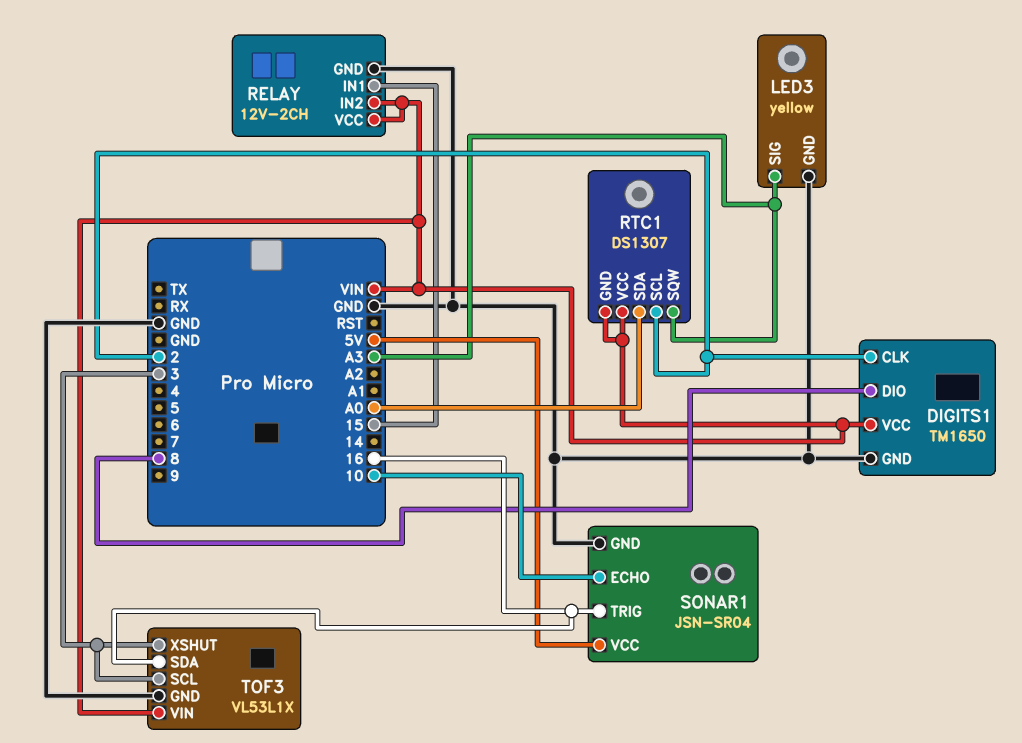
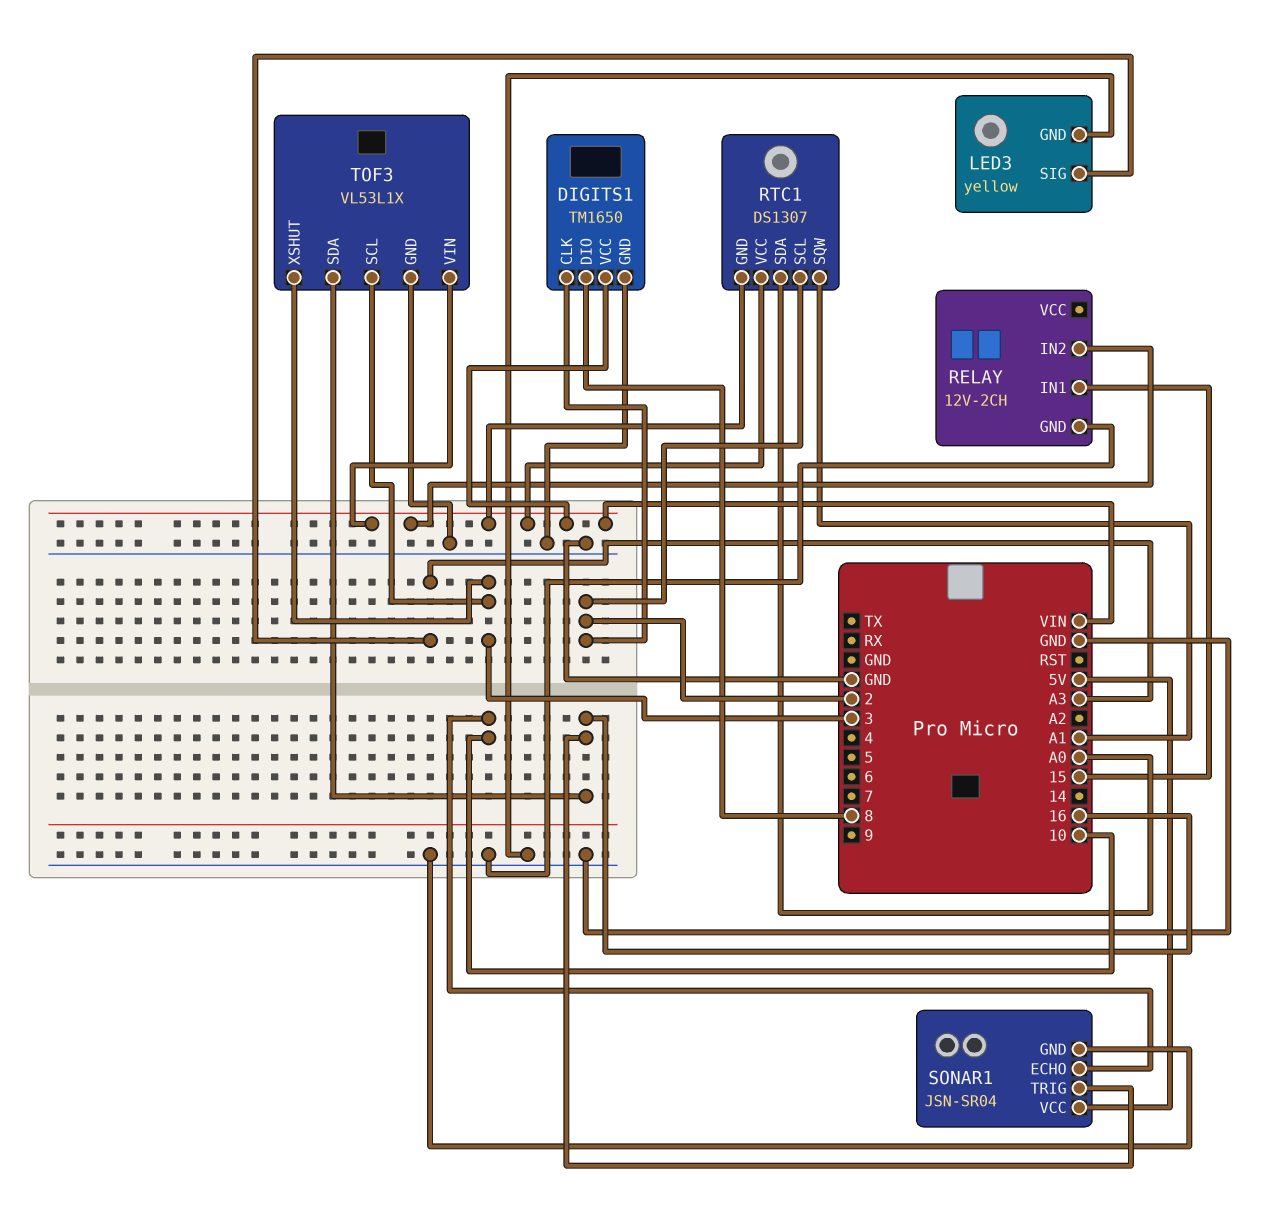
RELAY pin VCC: VIN -> none
RTC1 pin SQW: A3 -> A1

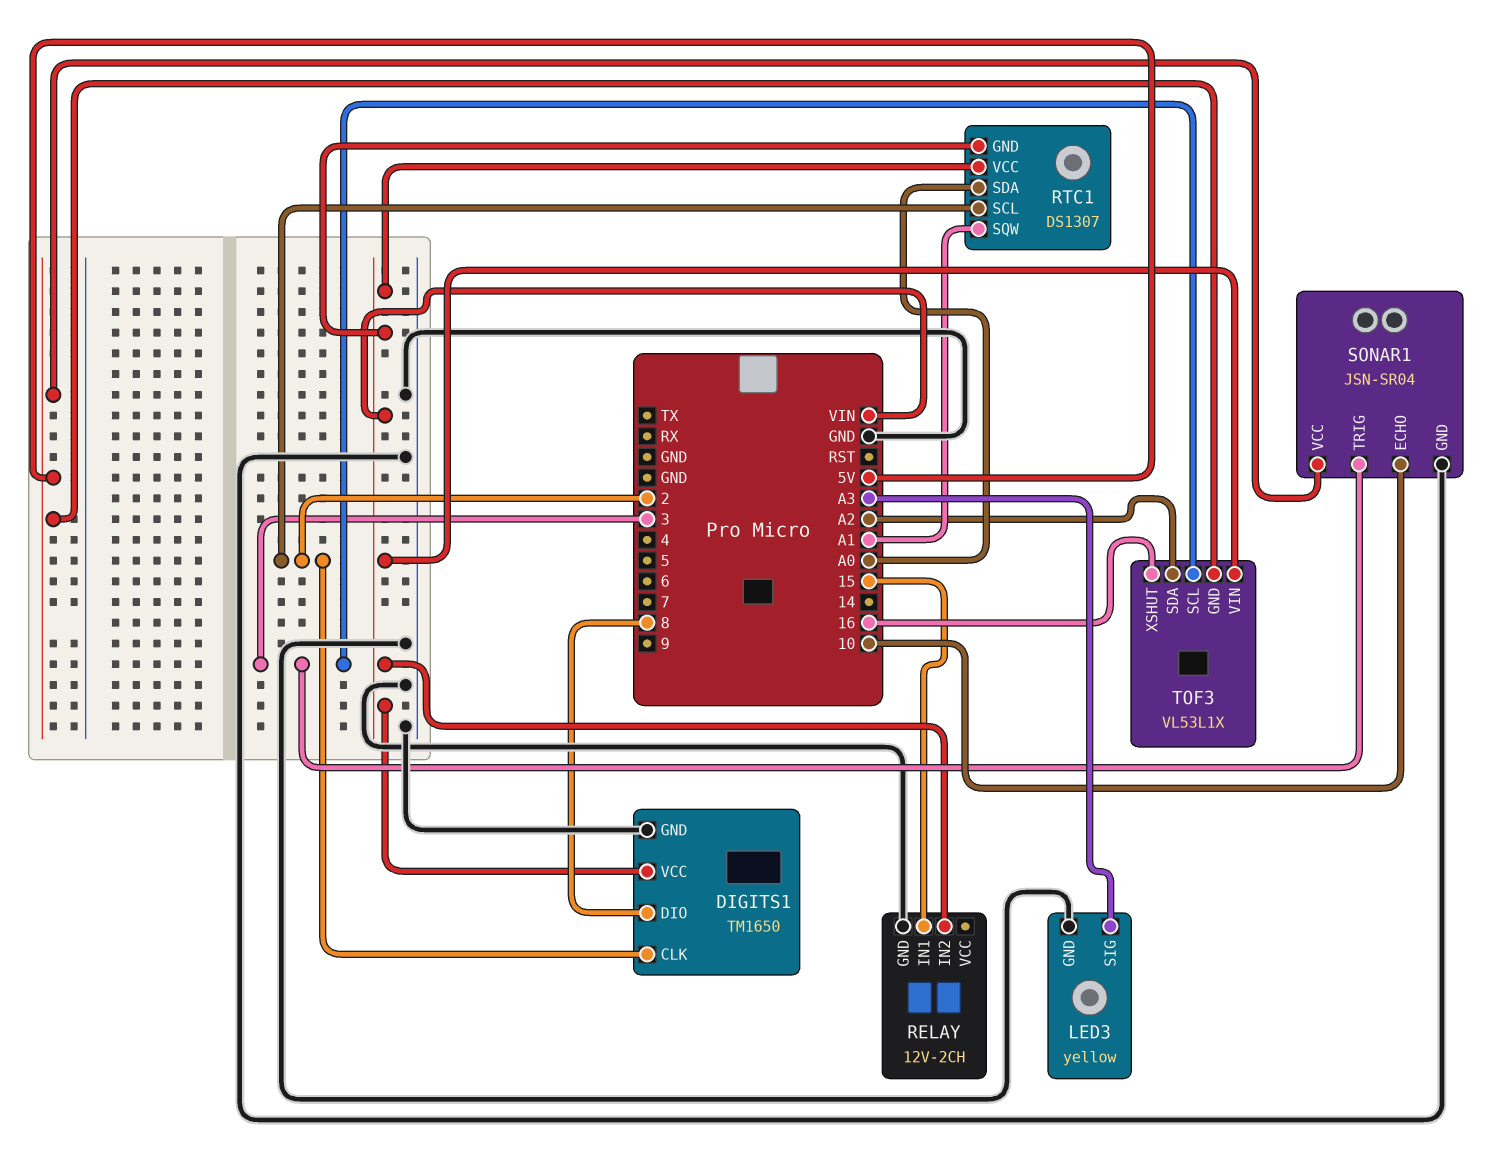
SONAR1 pin TRIG: 16 -> 3
TOF3 pin GND: GND -> 5V
TOF3 pin SDA: 16 -> A2
TOF3 pin XSHUT: 3 -> 16

